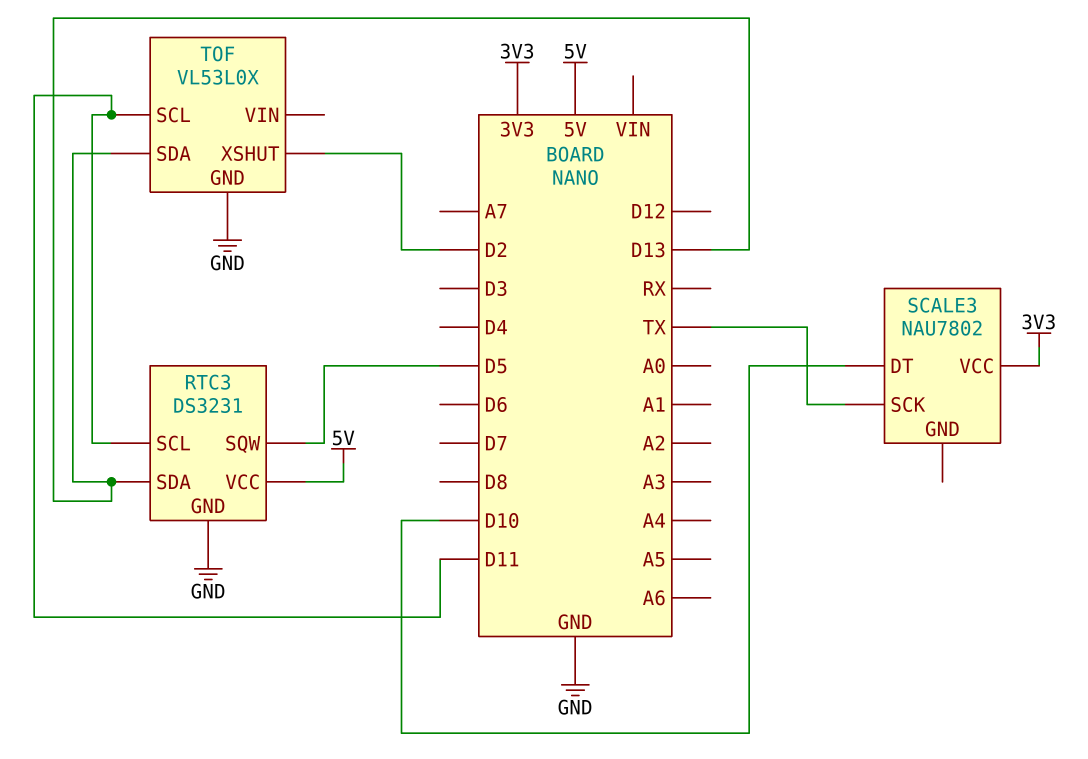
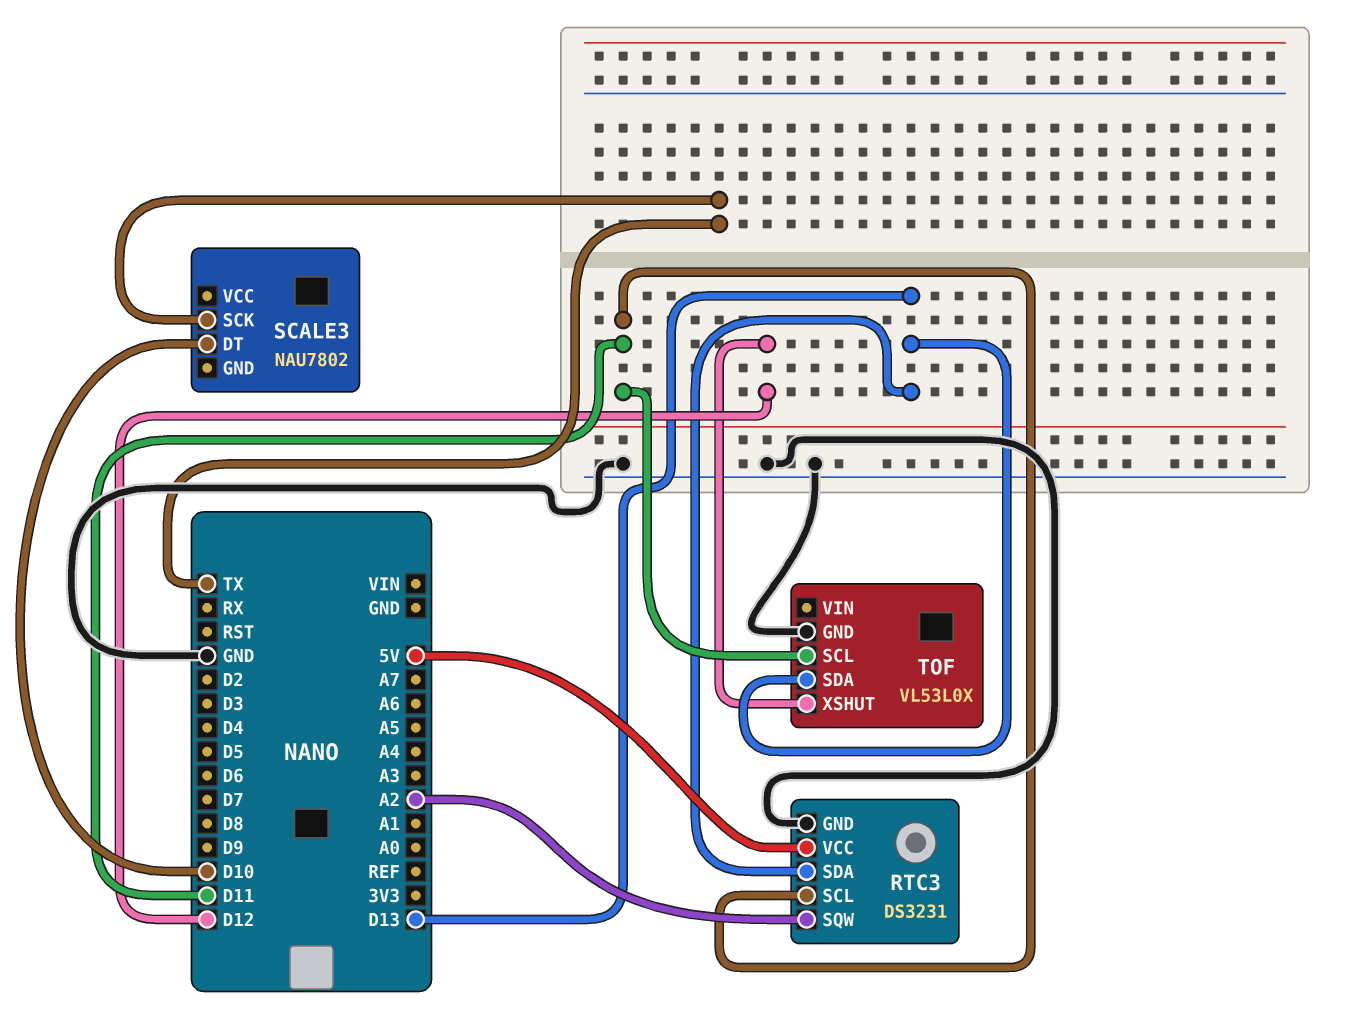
RTC3 pin SQW: D5 -> A2
SCALE3 pin VCC: 3V3 -> none
TOF pin XSHUT: D2 -> D12

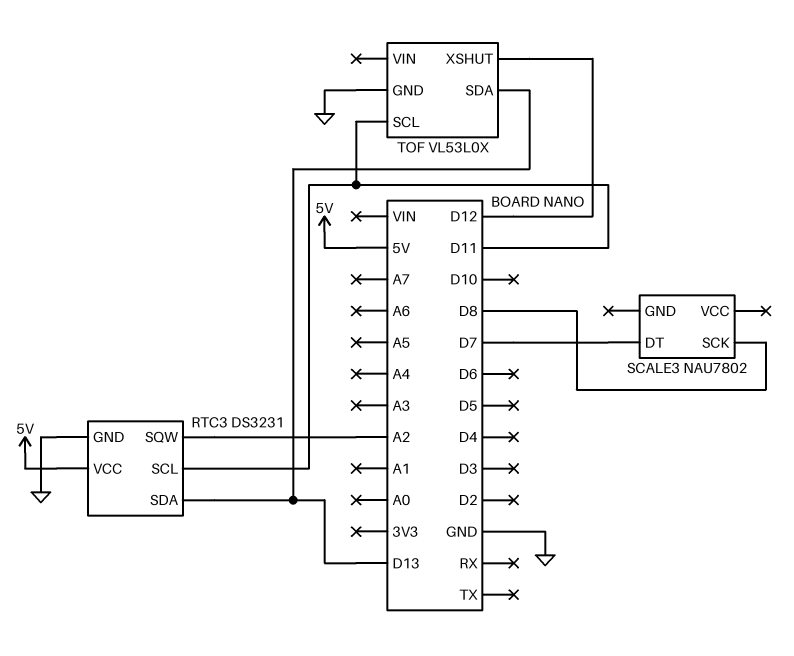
SCALE3 pin DT: D10 -> D7
SCALE3 pin SCK: TX -> D8

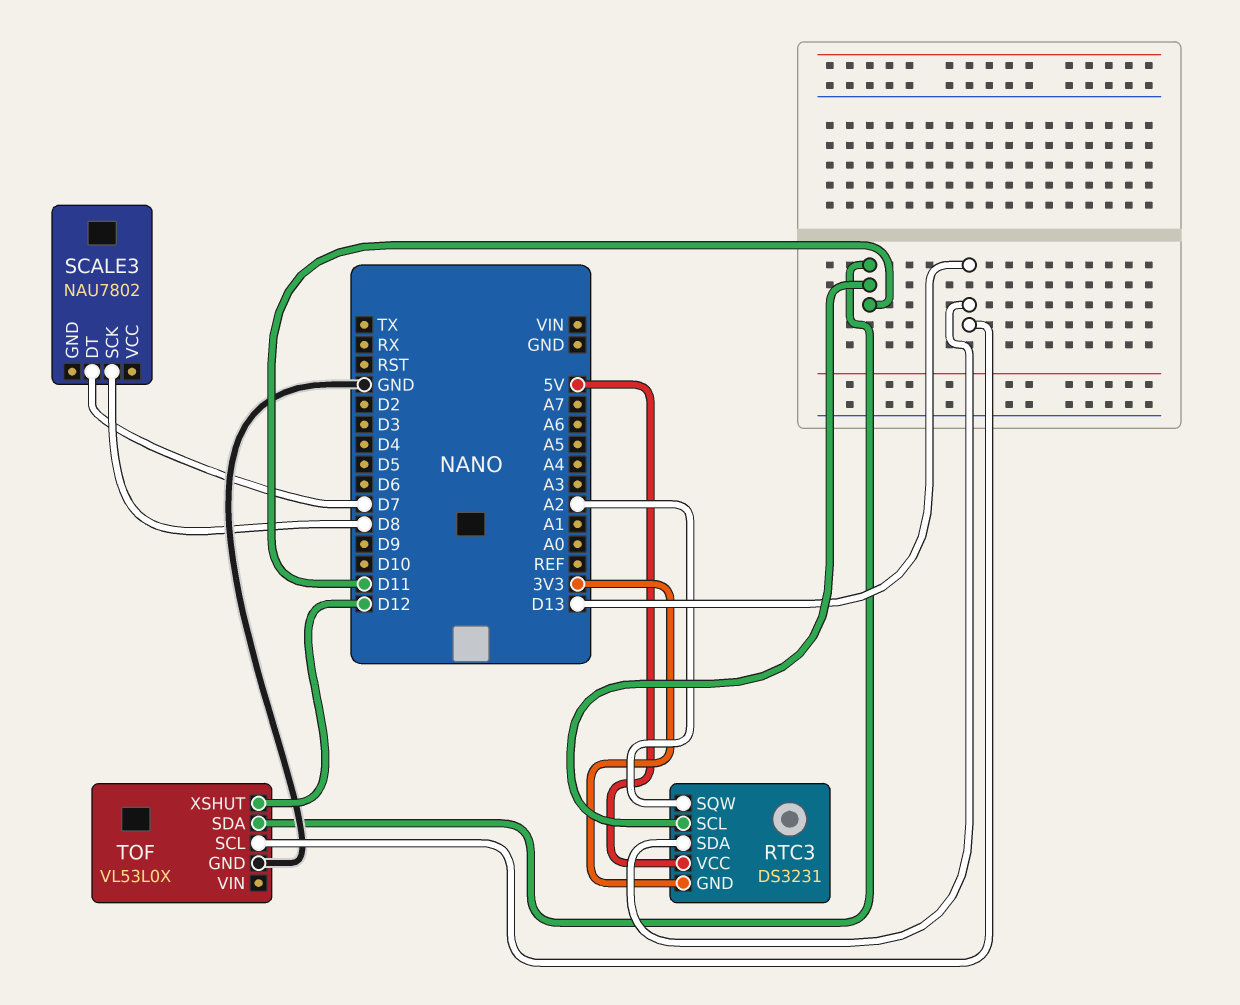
RTC3 pin GND: GND -> 3V3
TOF pin SCL: D11 -> D13
TOF pin SDA: D13 -> D11

